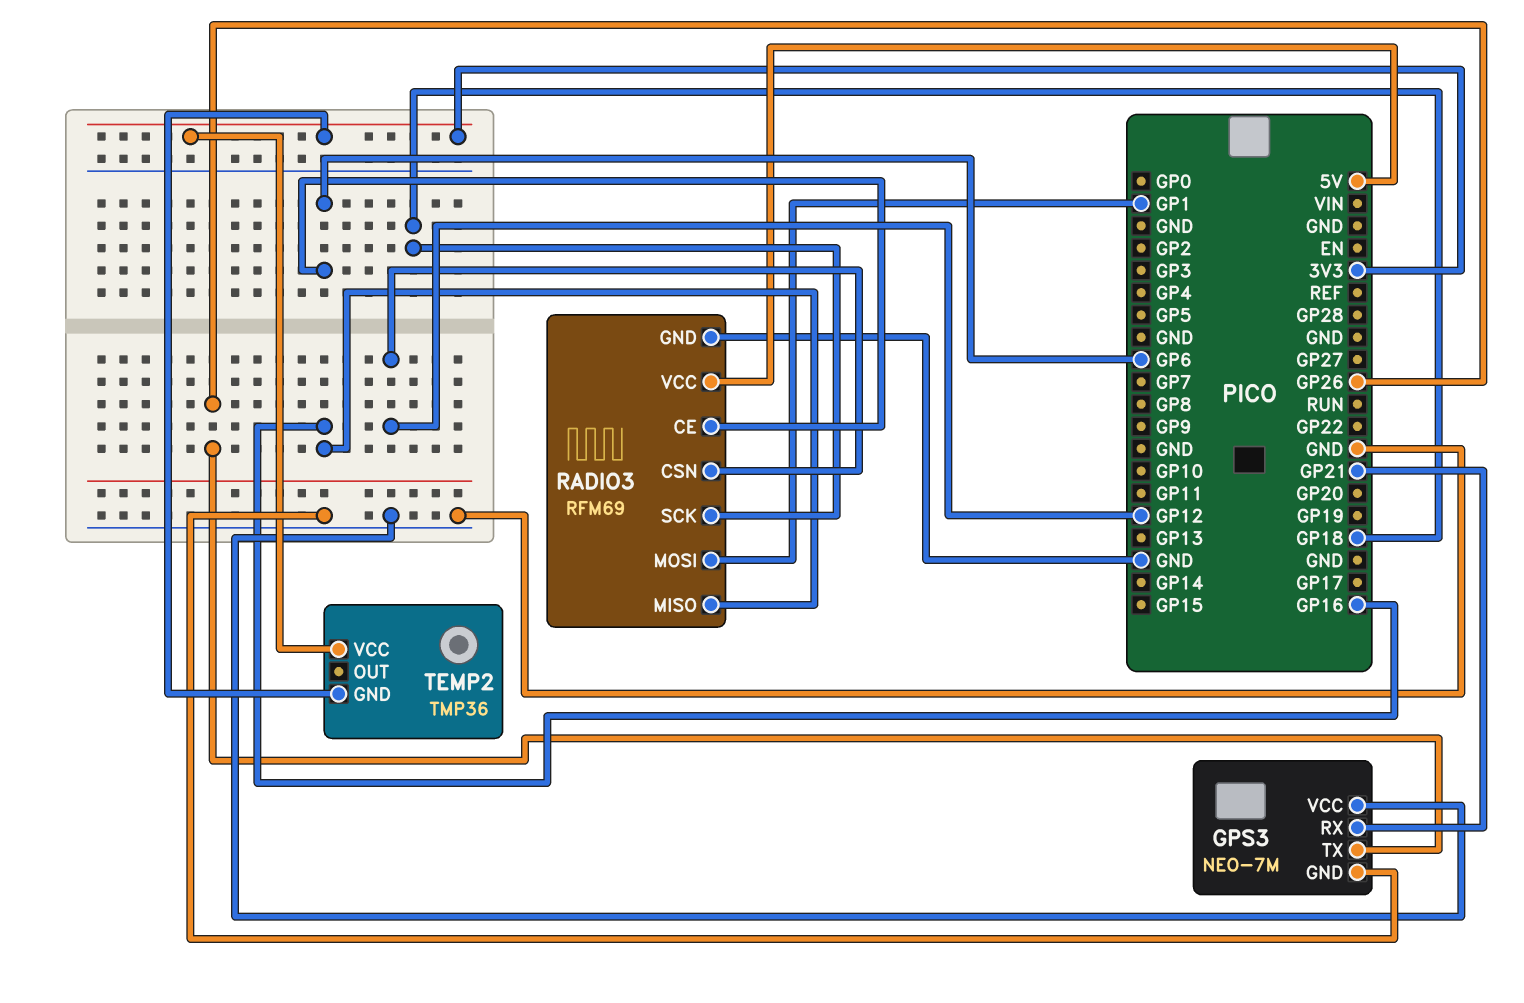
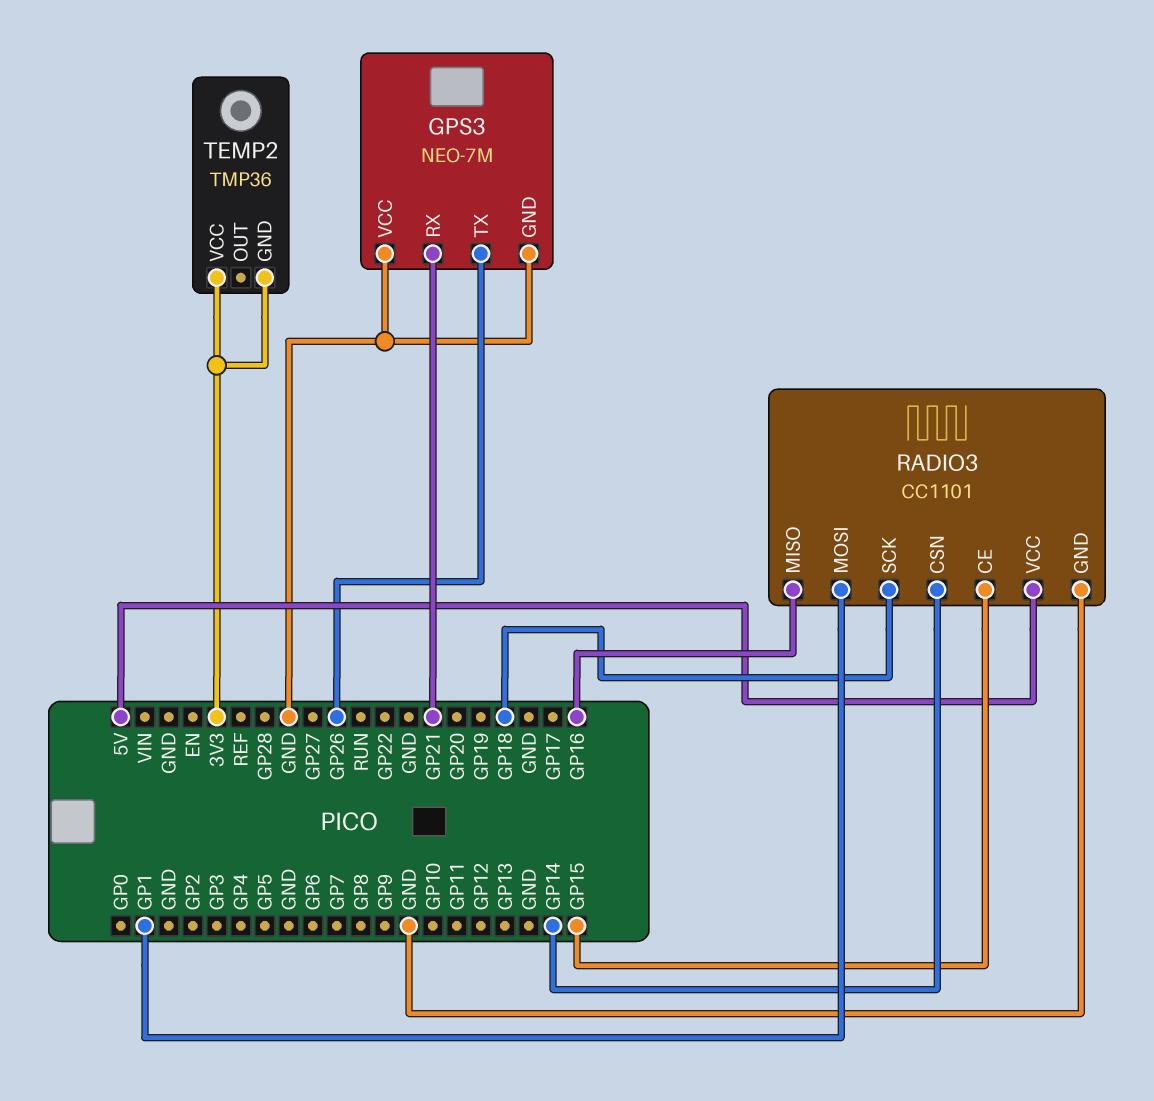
RADIO3: RFM69 -> CC1101
RADIO3 pin CE: GP6 -> GP15
RADIO3 pin CSN: GP12 -> GP14

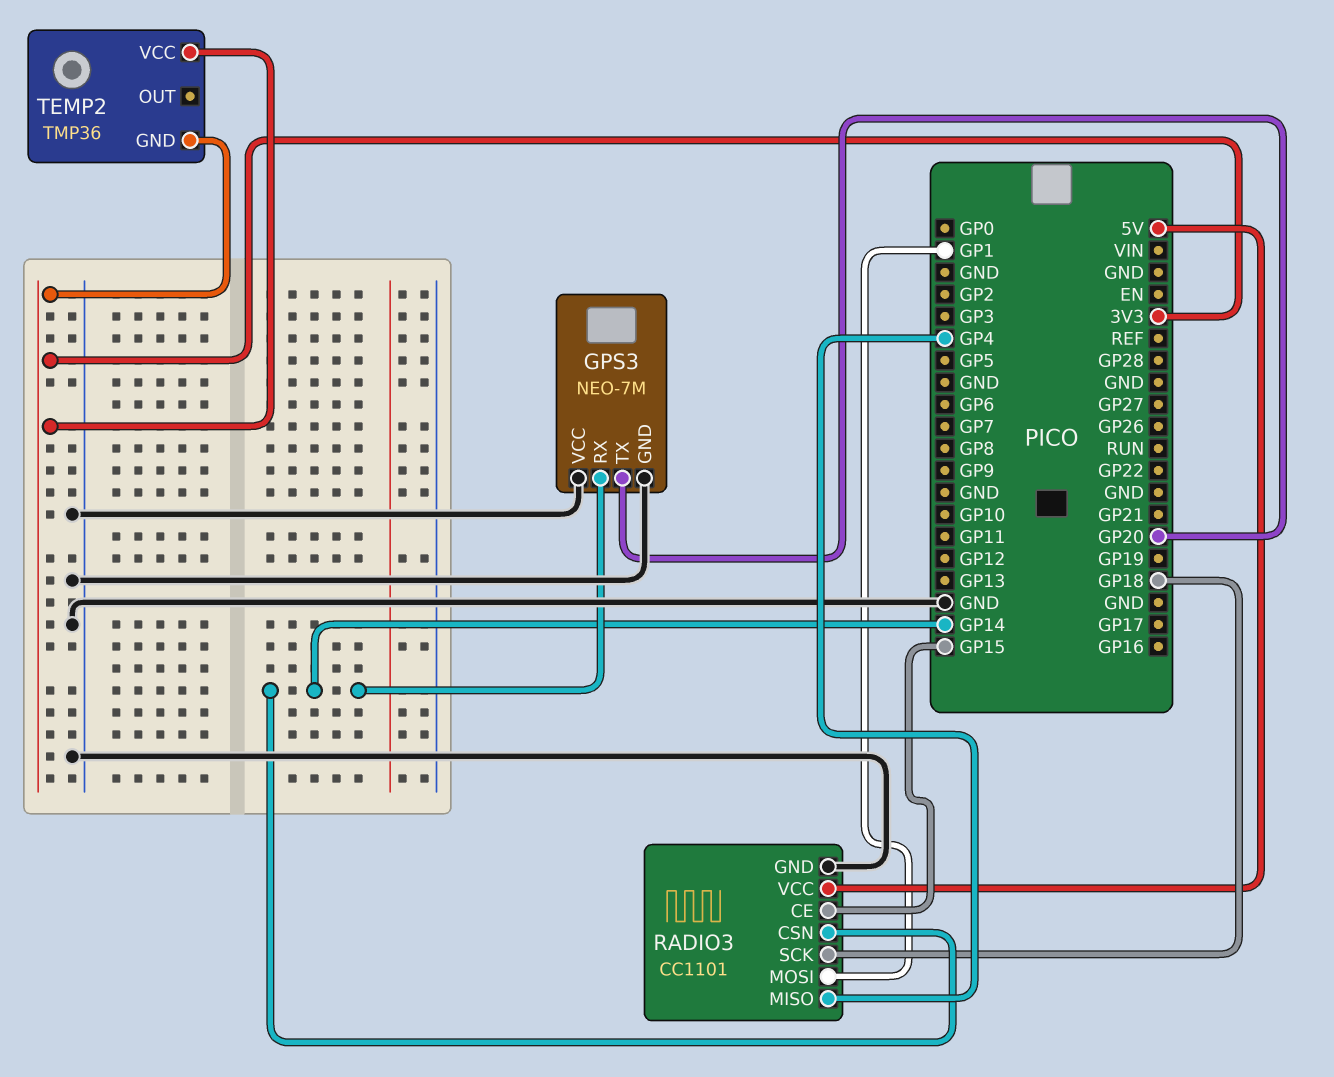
GPS3 pin RX: GP21 -> GP14
GPS3 pin TX: GP26 -> GP20
RADIO3 pin MISO: GP16 -> GP4

